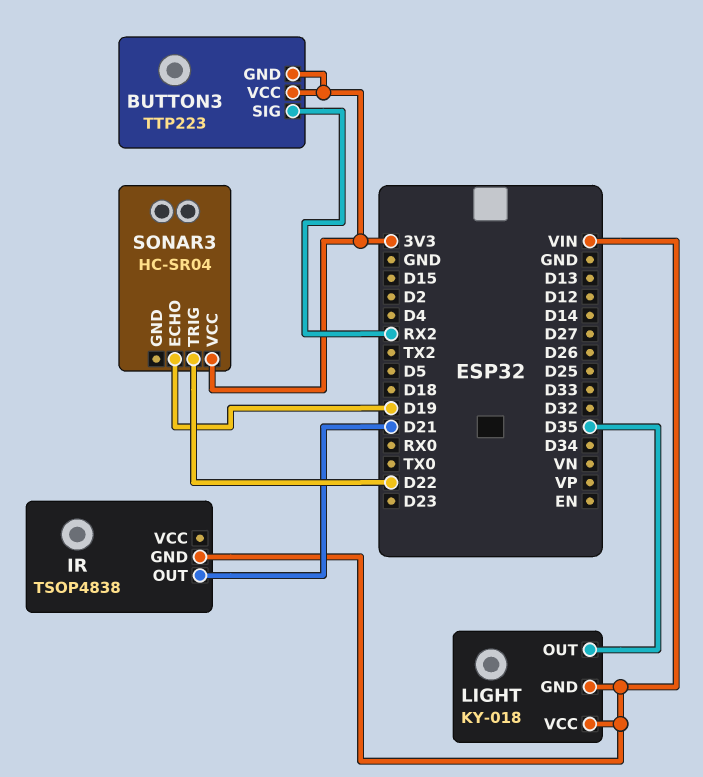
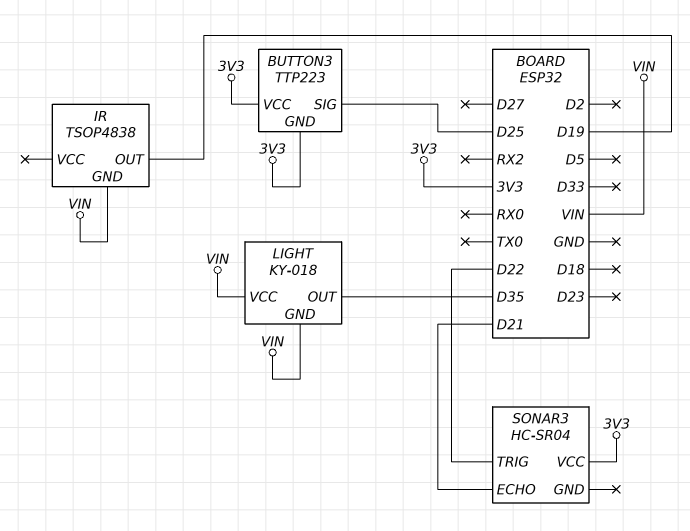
BUTTON3 pin SIG: RX2 -> D25
IR pin OUT: D21 -> D19
SONAR3 pin ECHO: D19 -> D21

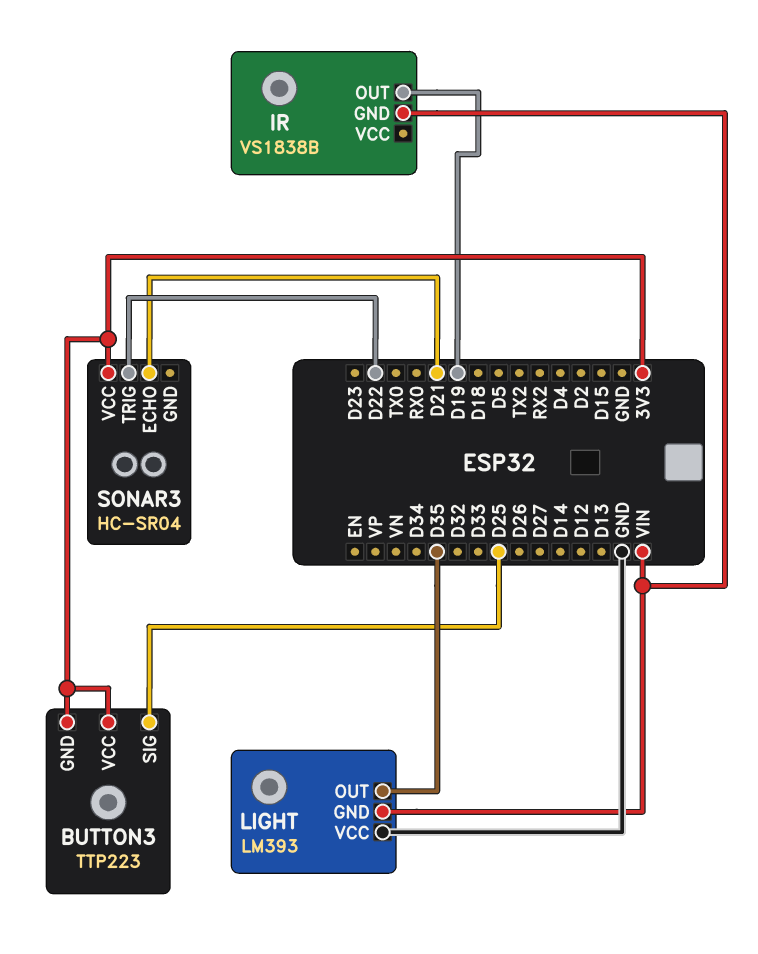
IR: TSOP4838 -> VS1838B
LIGHT: KY-018 -> LM393
LIGHT pin VCC: VIN -> GND

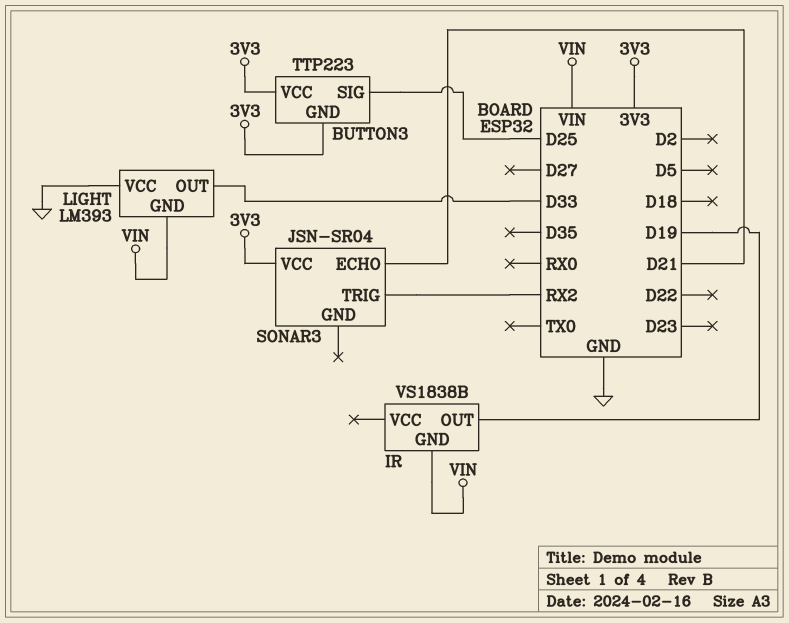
LIGHT pin OUT: D35 -> D33
SONAR3: HC-SR04 -> JSN-SR04
SONAR3 pin TRIG: D22 -> RX2

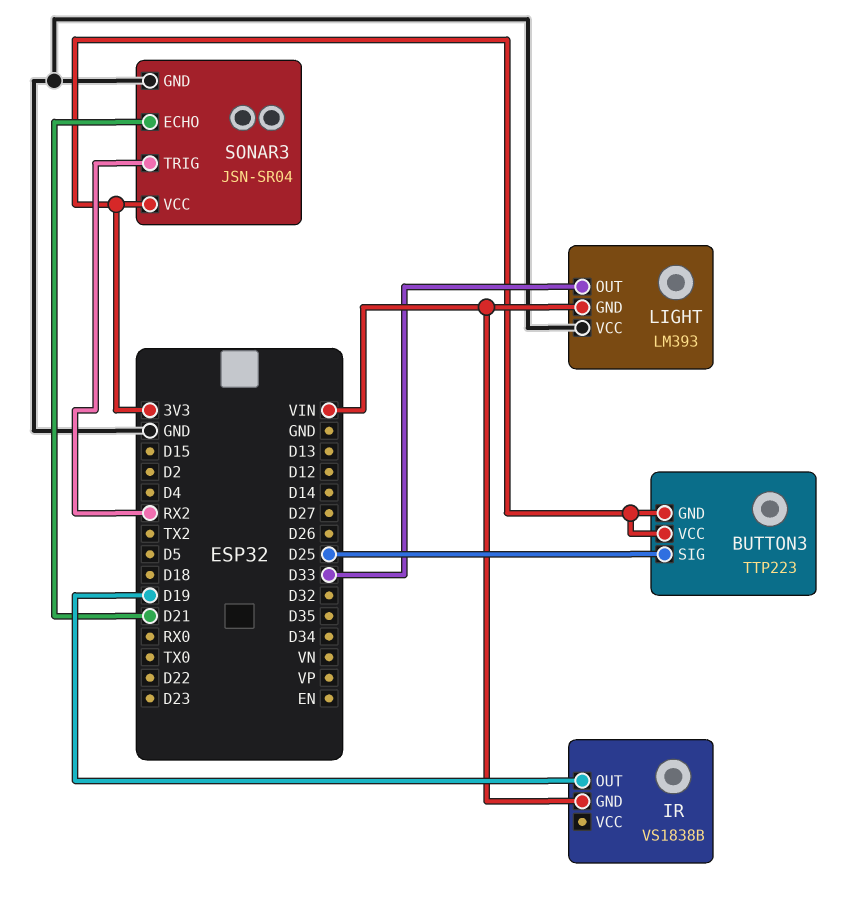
SONAR3 pin GND: none -> GND

